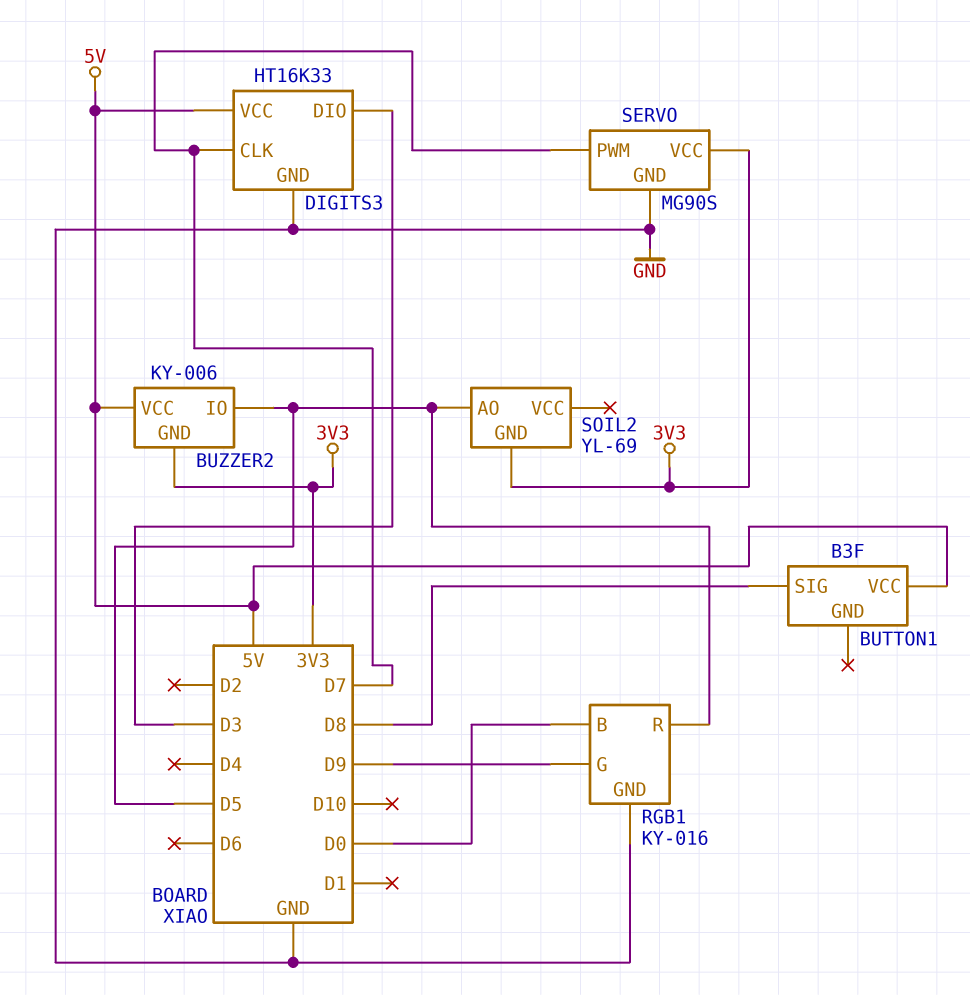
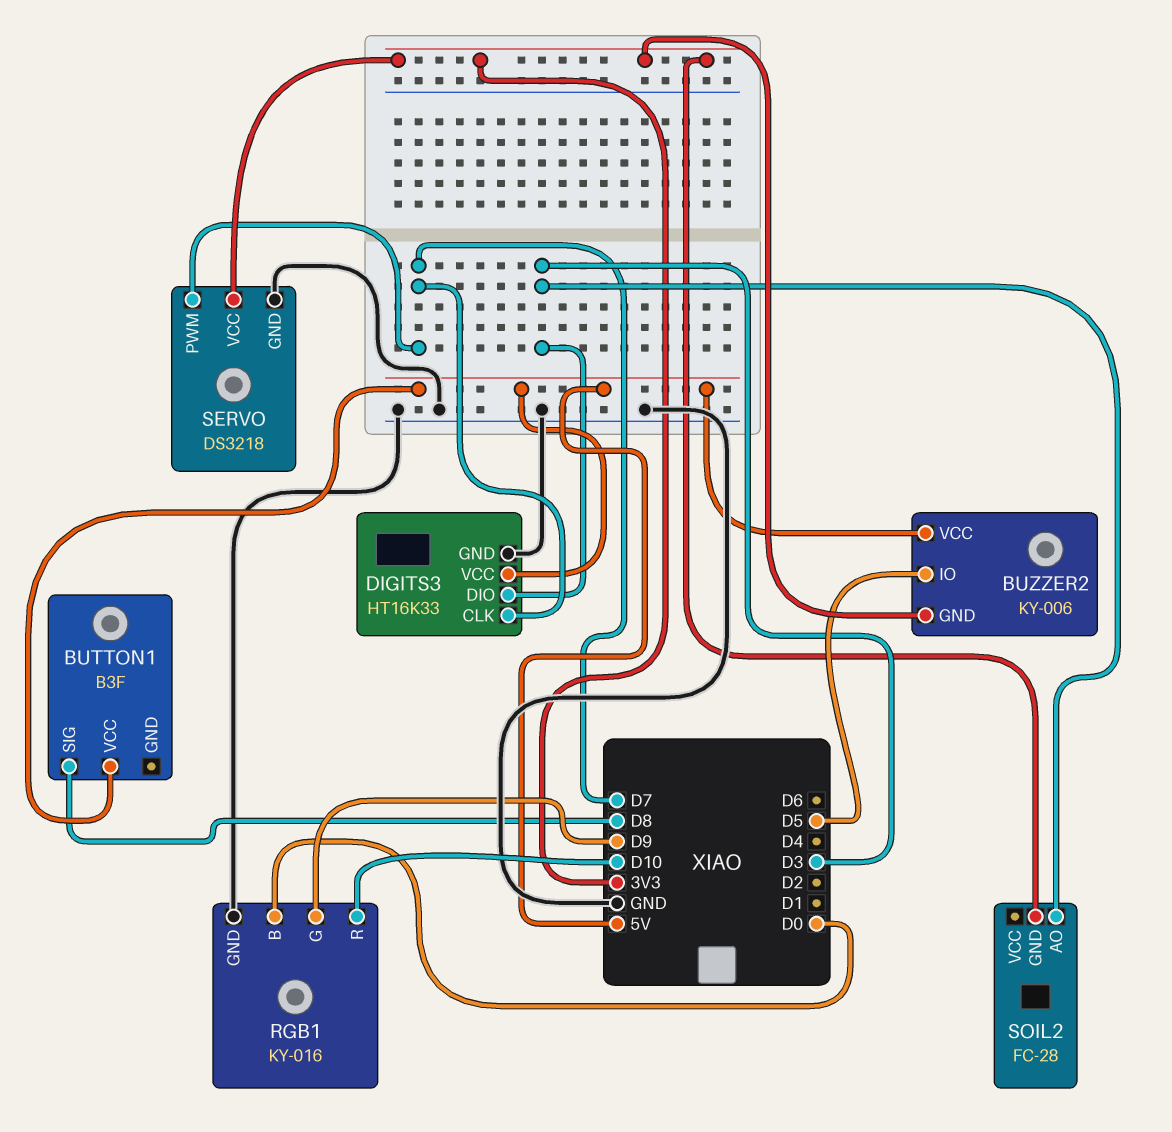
RGB1 pin R: D5 -> D10
SERVO: MG90S -> DS3218
SOIL2: YL-69 -> FC-28
SOIL2 pin AO: D5 -> D3

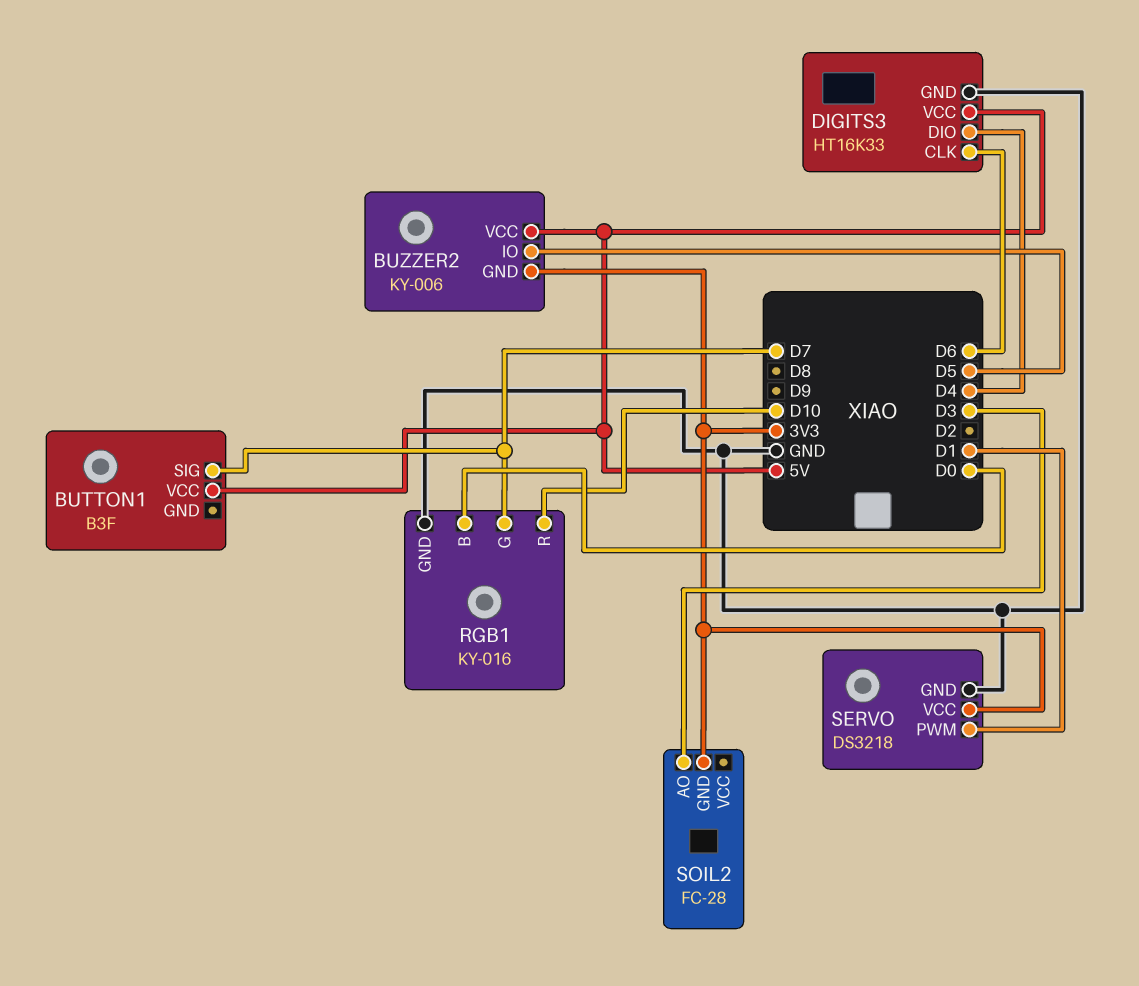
BUTTON1 pin SIG: D8 -> D7
DIGITS3 pin CLK: D7 -> D6
DIGITS3 pin DIO: D3 -> D4
RGB1 pin G: D9 -> D7
SERVO pin PWM: D7 -> D1

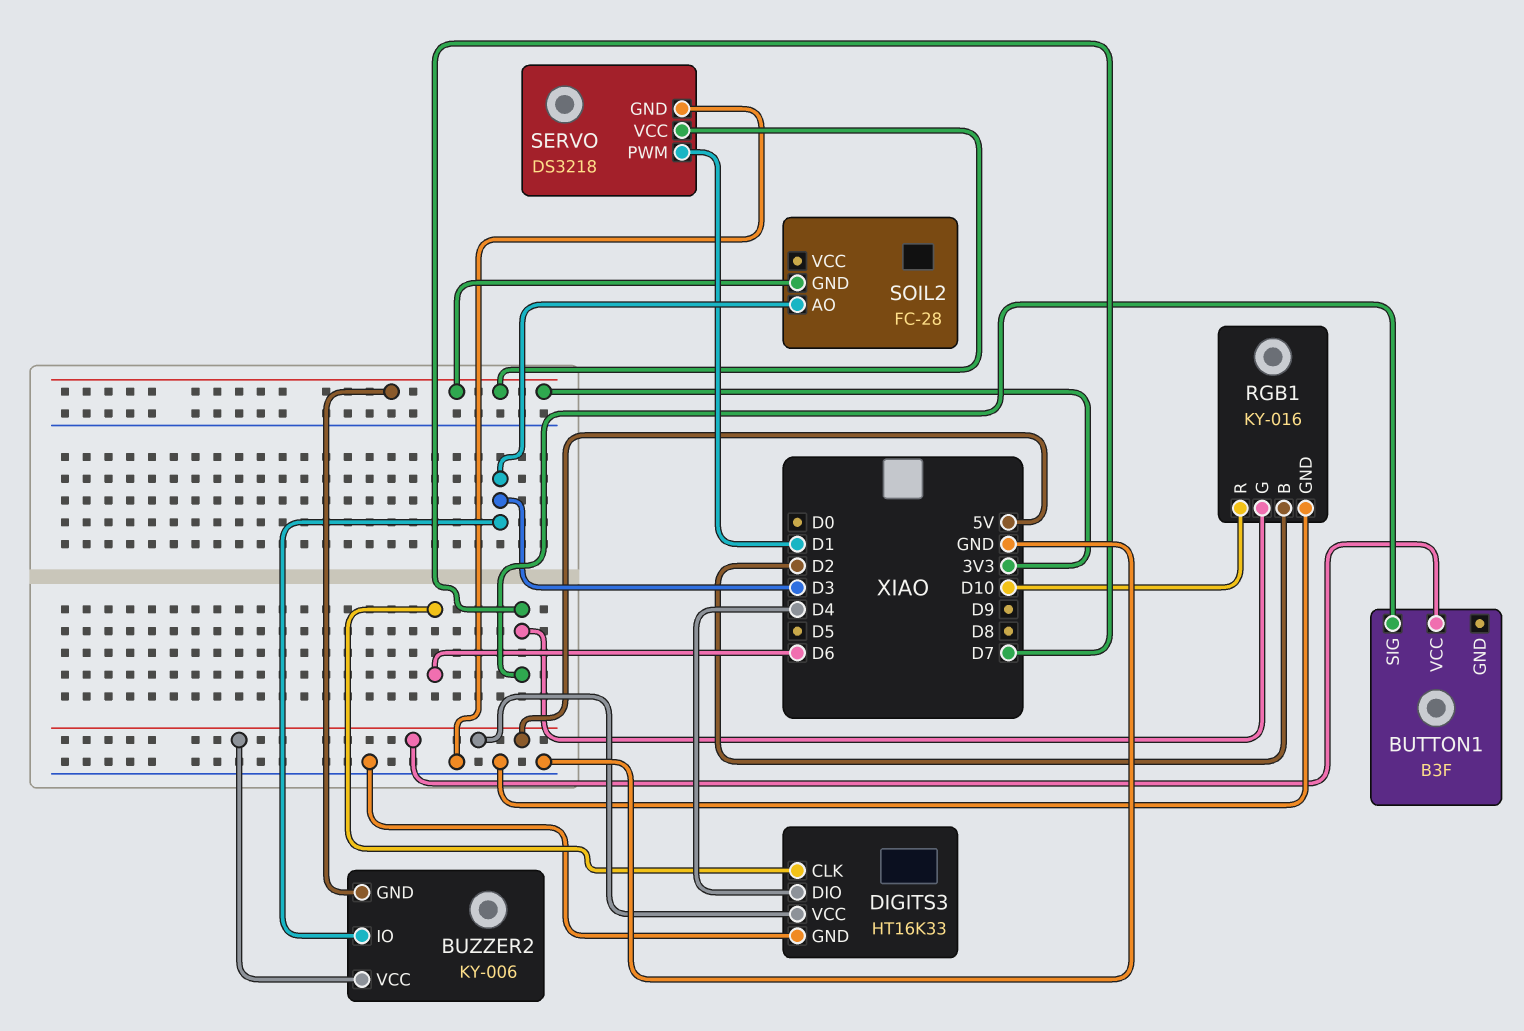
BUZZER2 pin IO: D5 -> D3
RGB1 pin B: D0 -> D2

